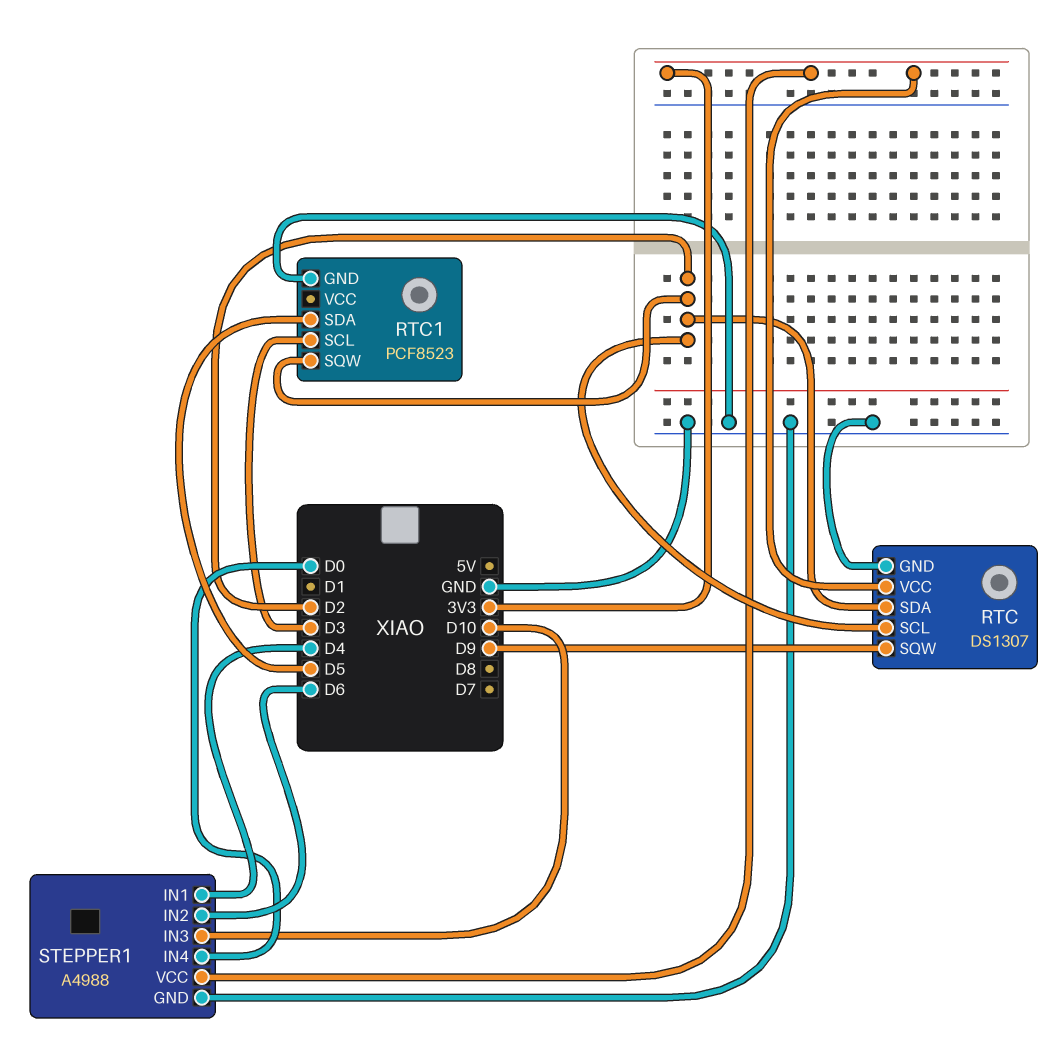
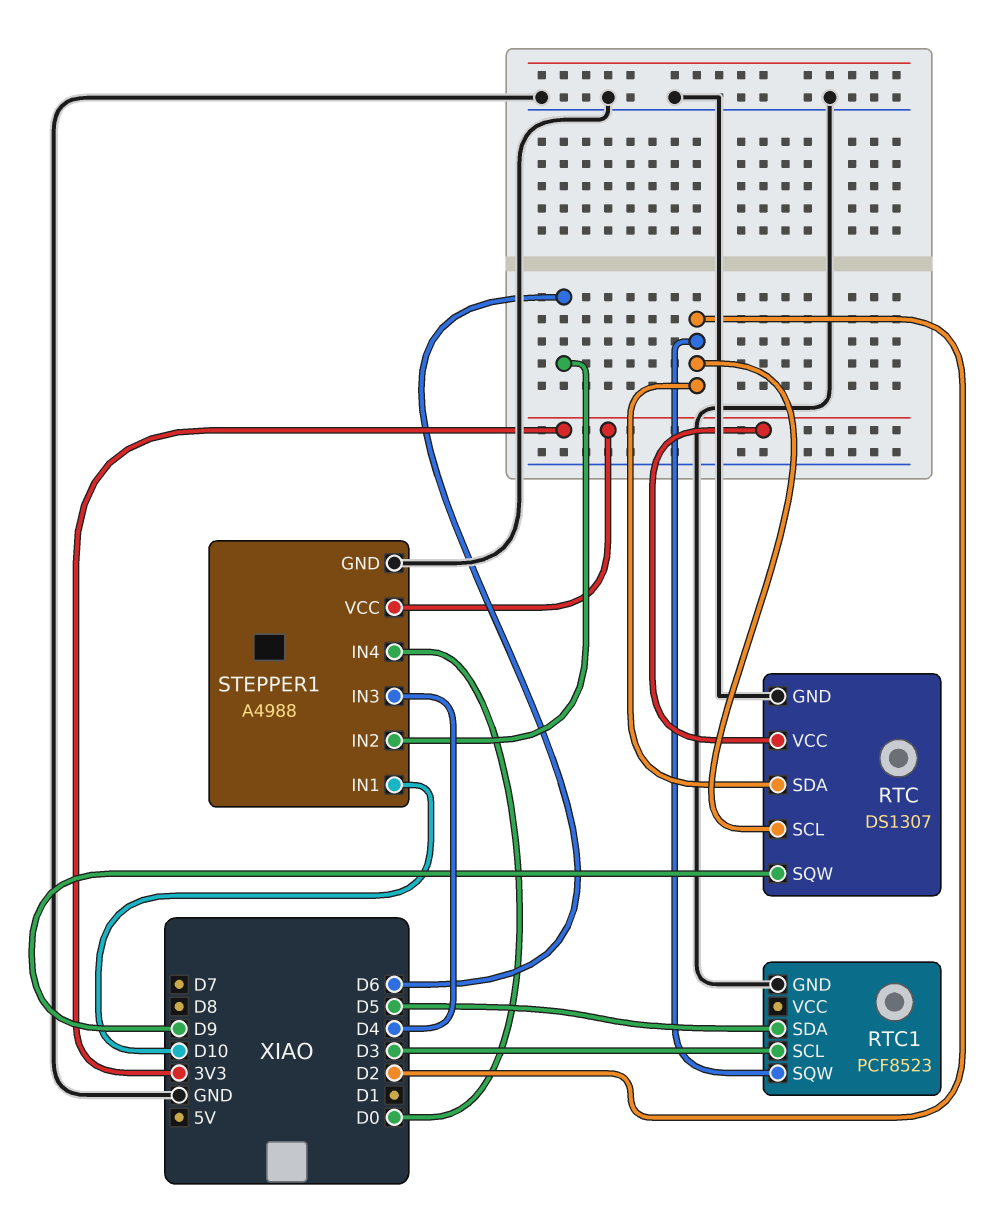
STEPPER1 pin IN1: D4 -> D10
STEPPER1 pin IN3: D10 -> D4

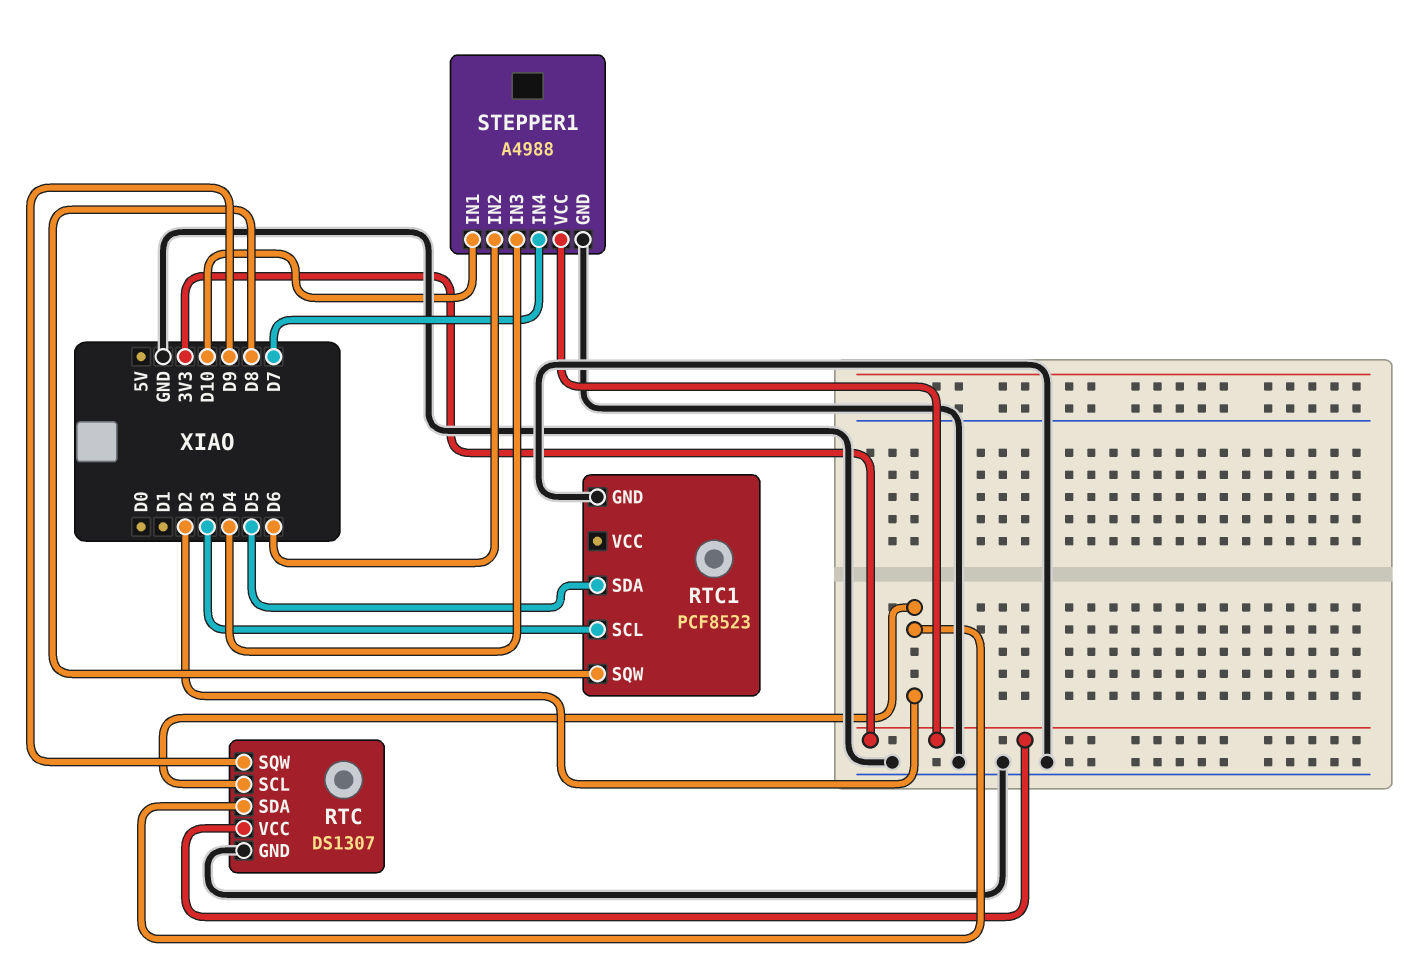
RTC1 pin SQW: D2 -> D8
STEPPER1 pin IN4: D0 -> D7

